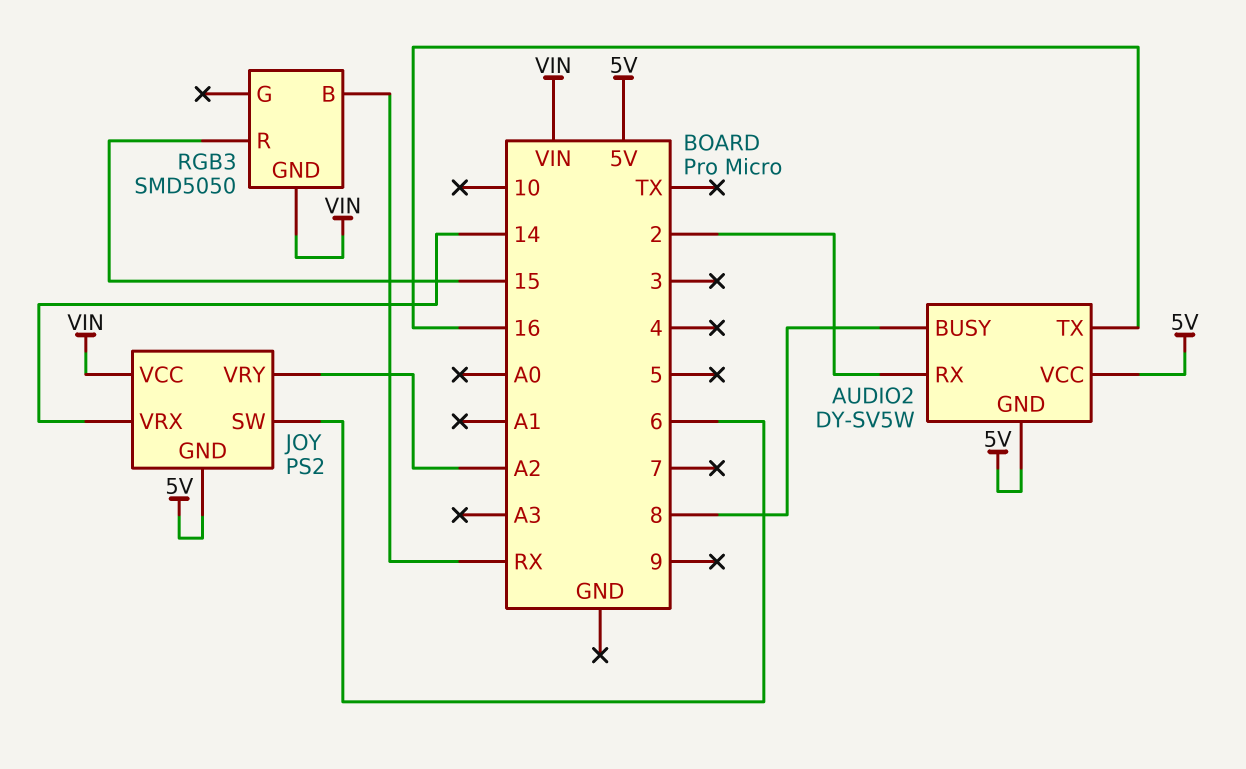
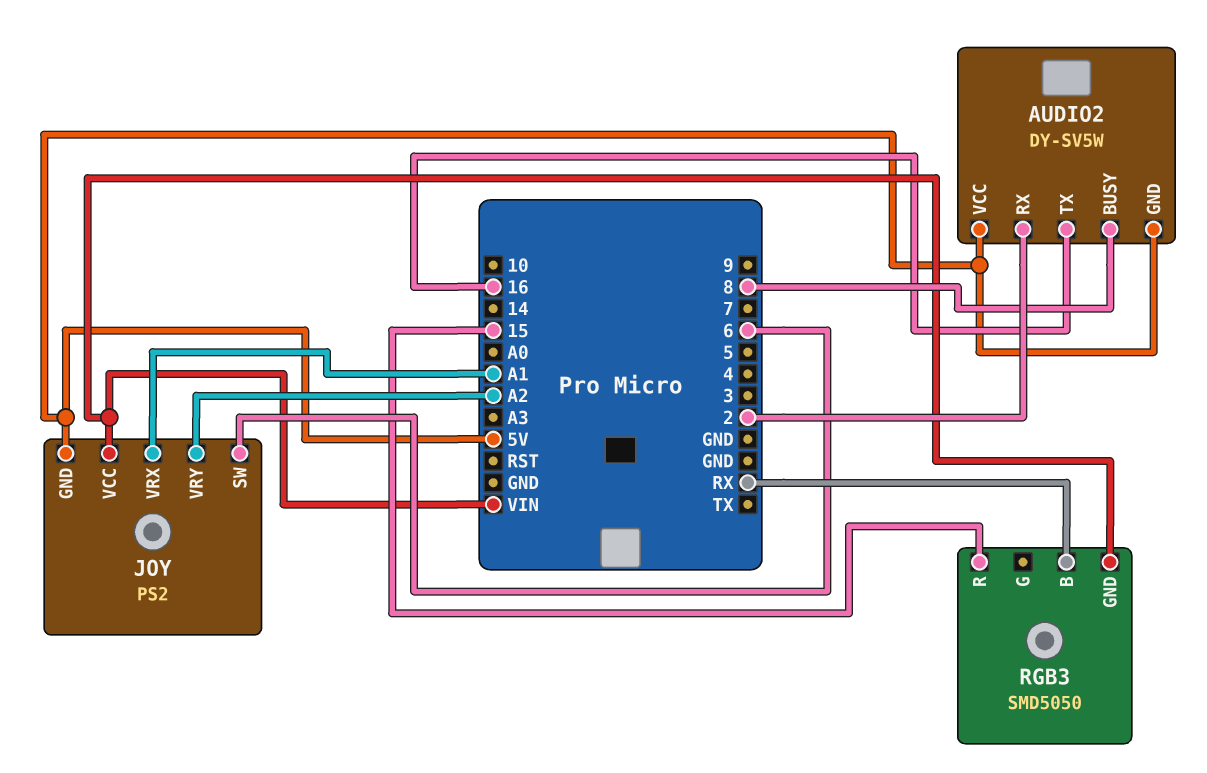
JOY pin VRX: 14 -> A1

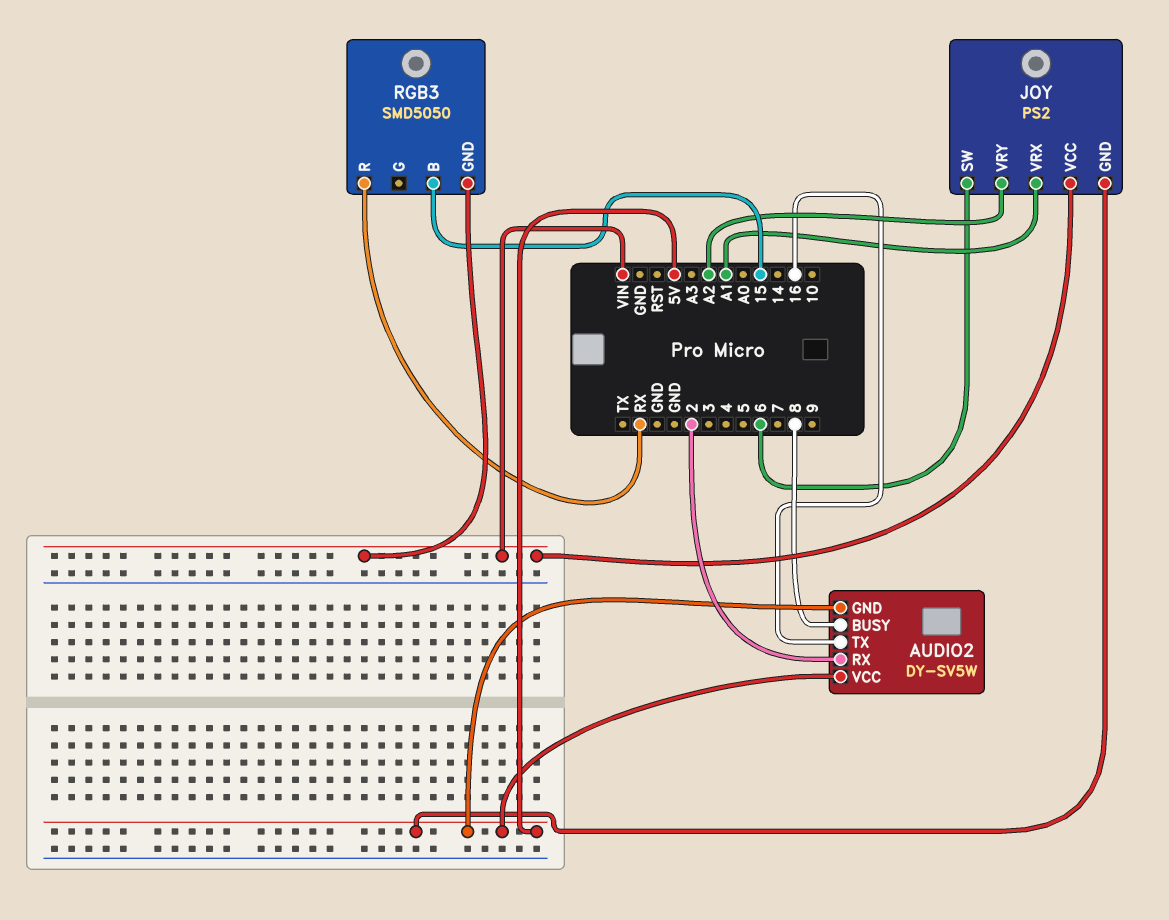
RGB3 pin B: RX -> 15
RGB3 pin R: 15 -> RX

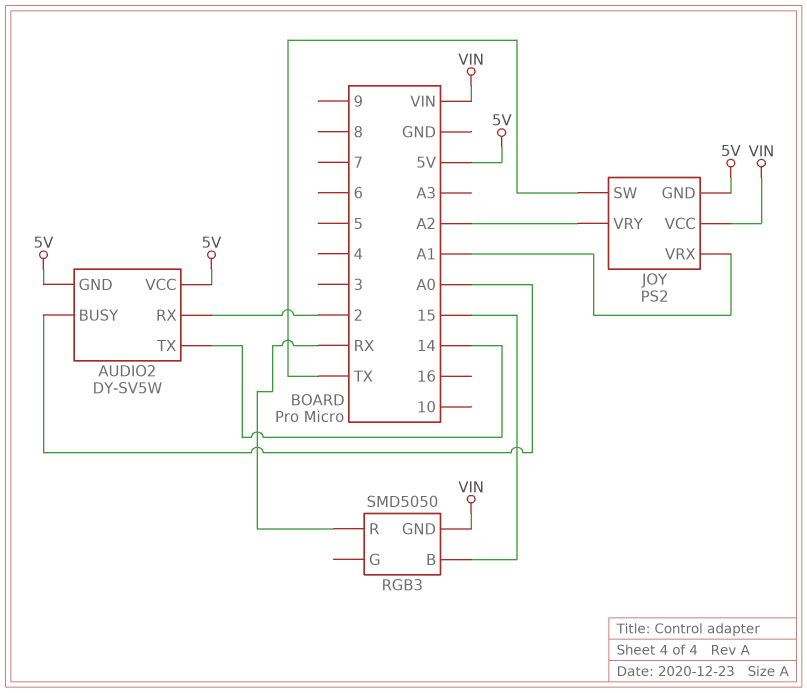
AUDIO2 pin BUSY: 8 -> A0
AUDIO2 pin TX: 16 -> 14
JOY pin SW: 6 -> TX

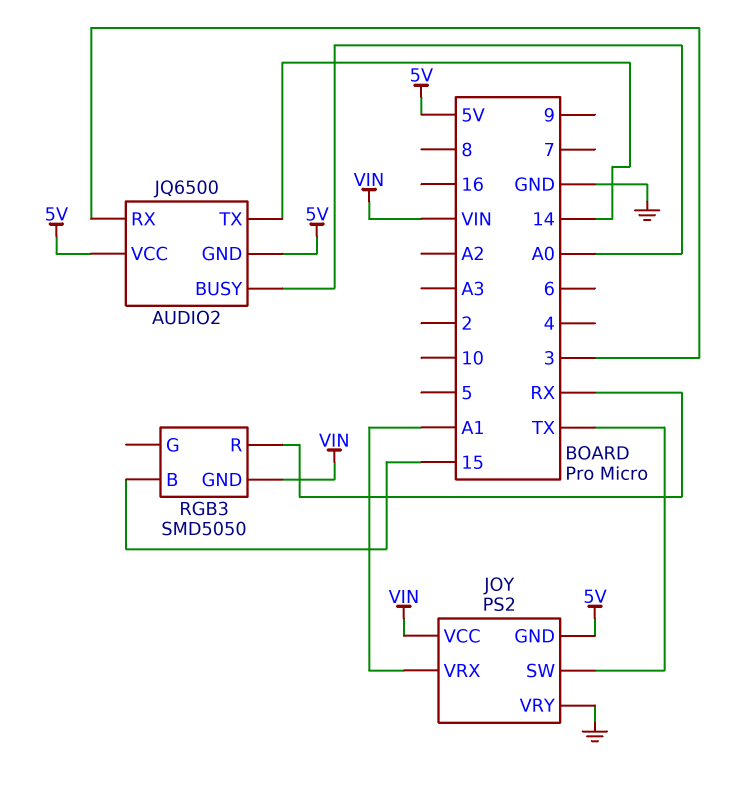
AUDIO2: DY-SV5W -> JQ6500
AUDIO2 pin RX: 2 -> 3
JOY pin VRY: A2 -> GND

